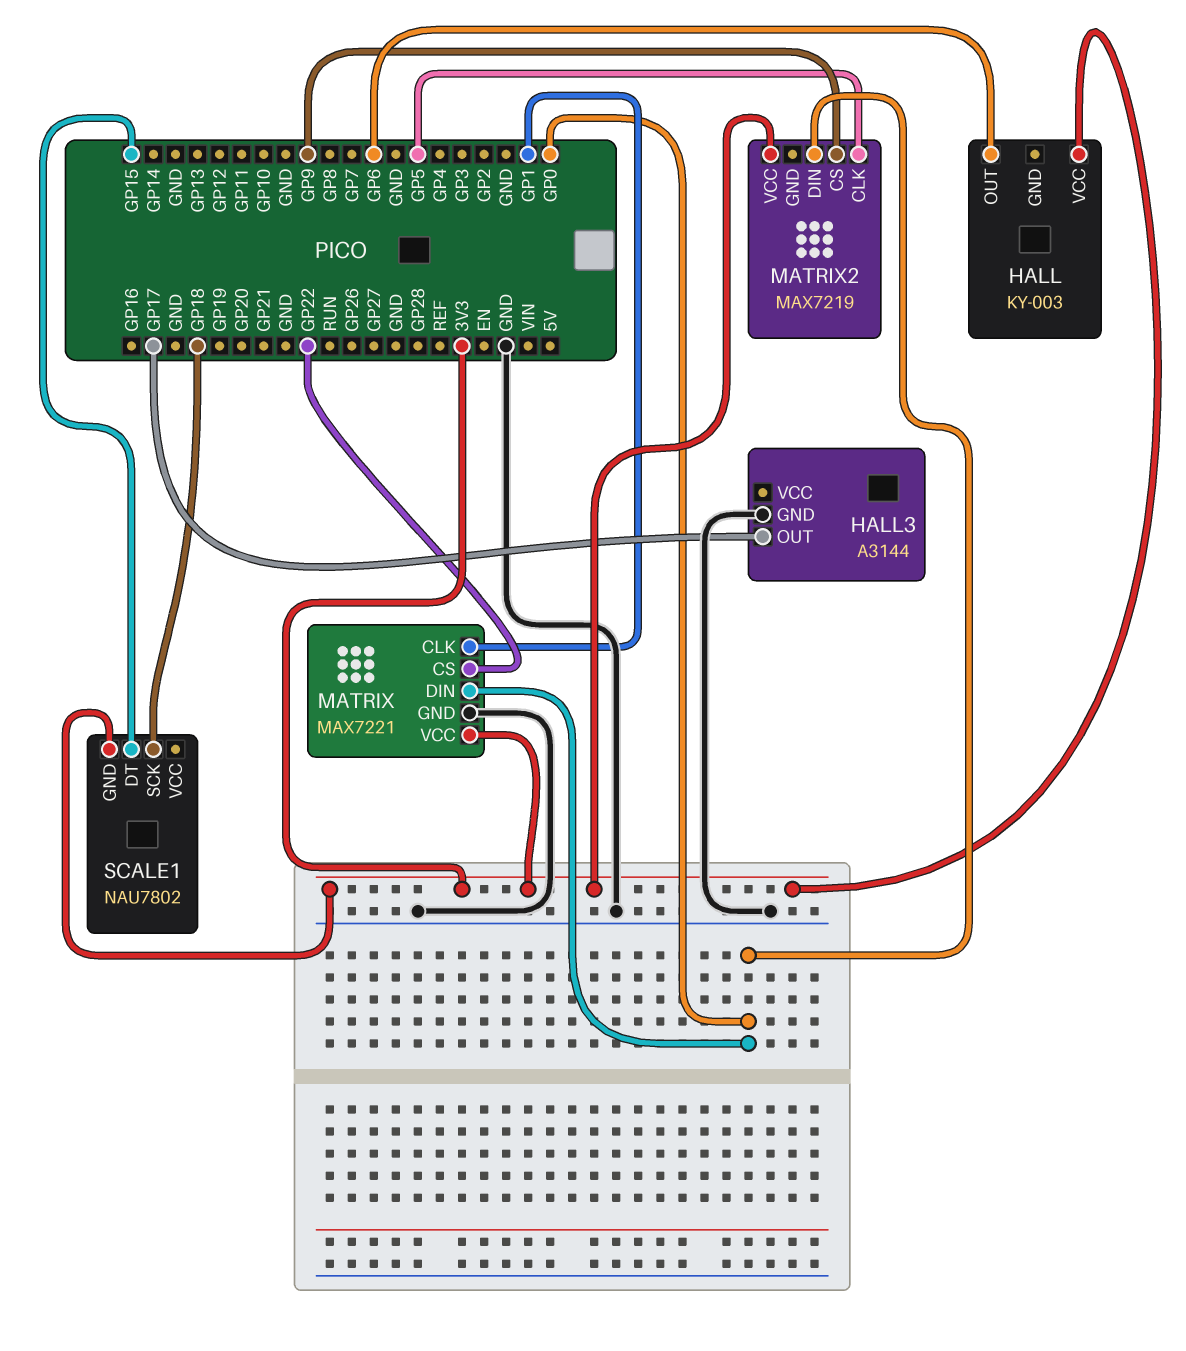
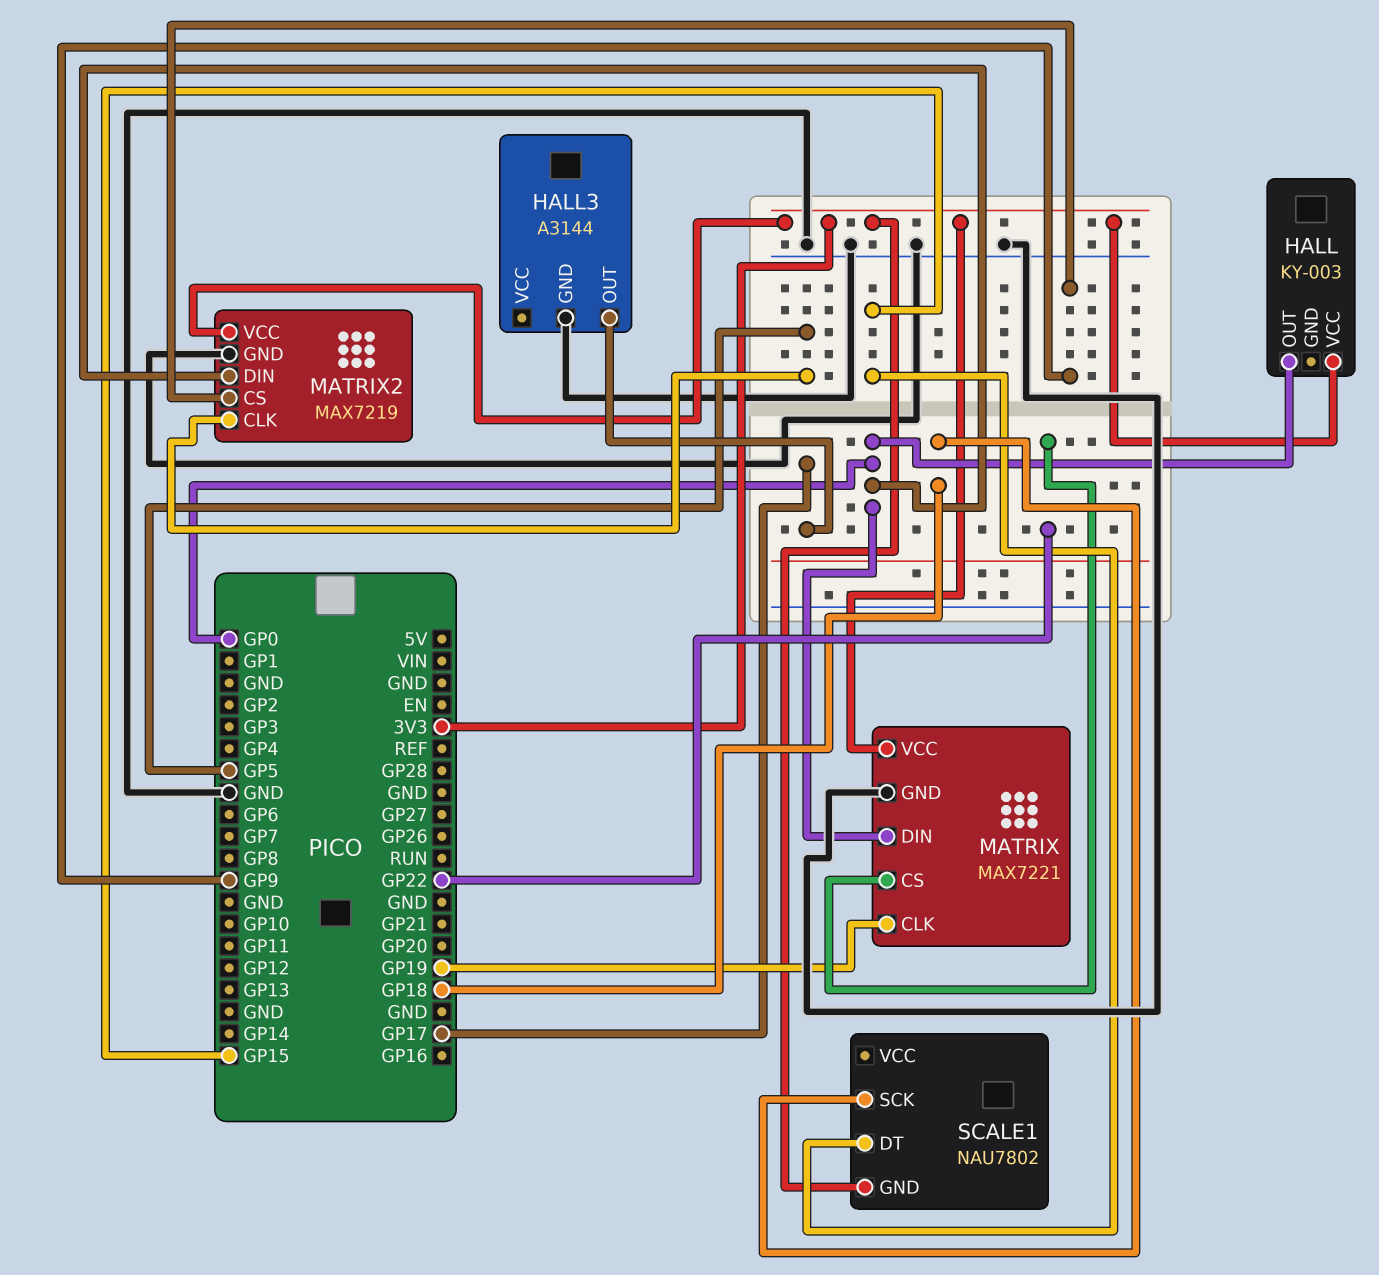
HALL pin OUT: GP6 -> GP0
MATRIX pin CLK: GP1 -> GP19
MATRIX2 pin GND: none -> GND

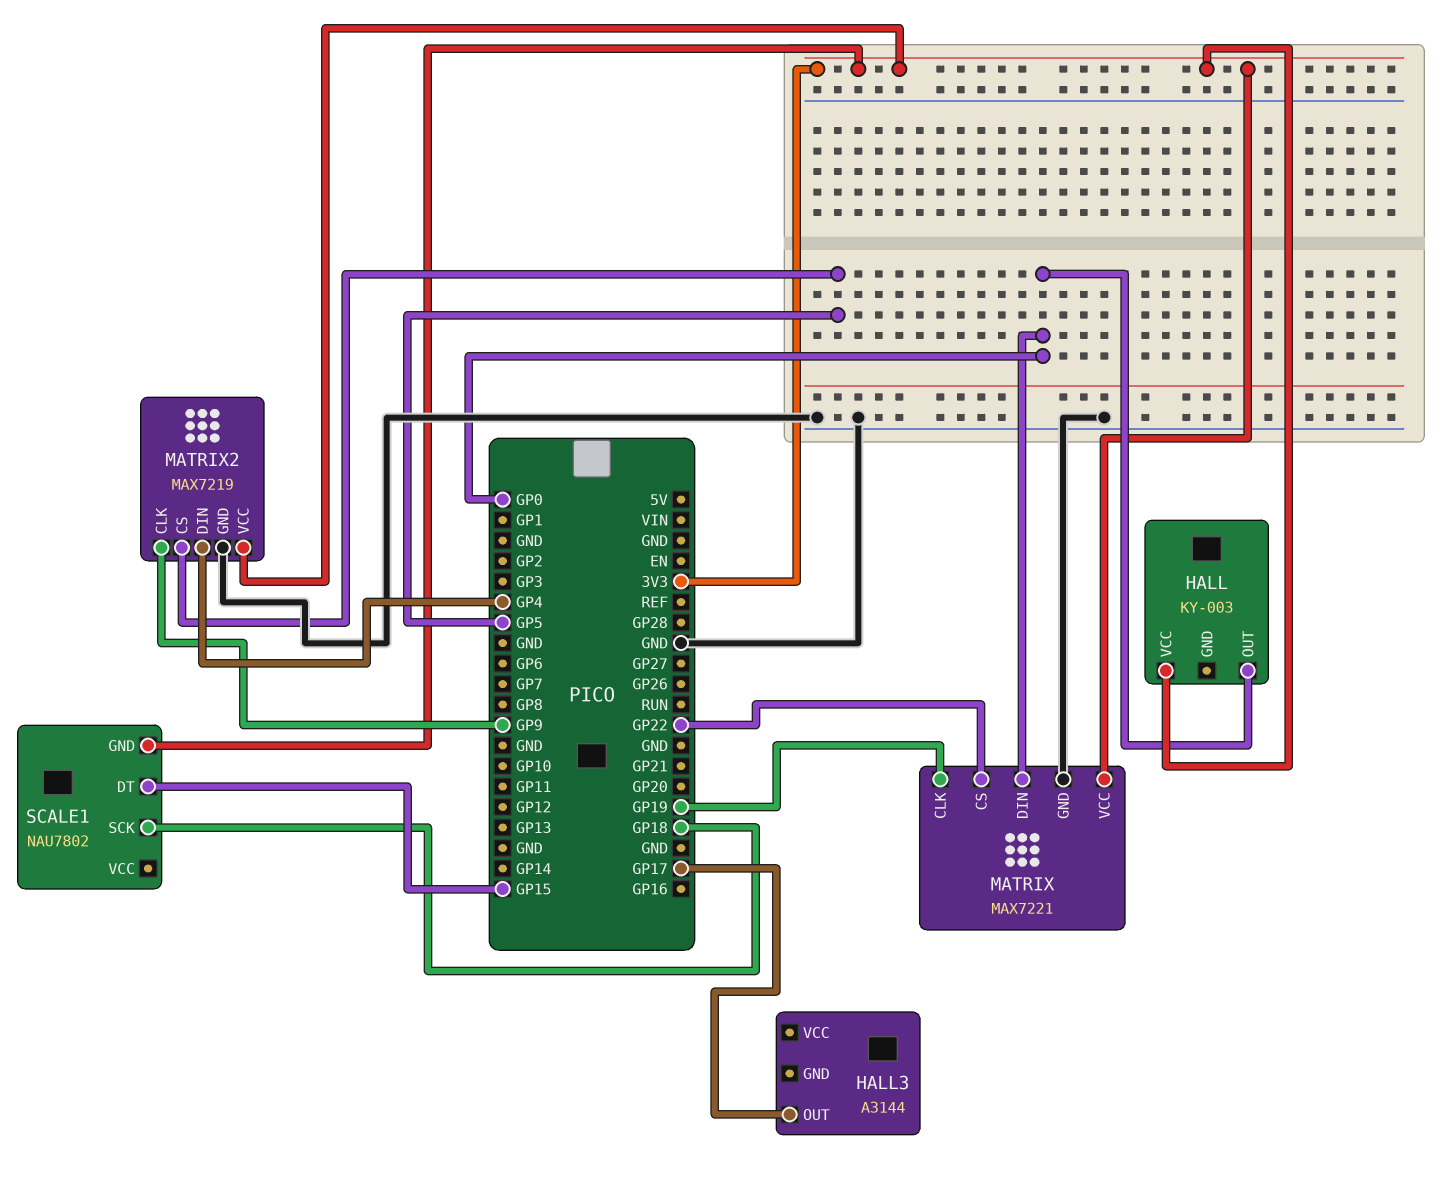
HALL3 pin GND: GND -> none
MATRIX2 pin CLK: GP5 -> GP9
MATRIX2 pin CS: GP9 -> GP5
MATRIX2 pin DIN: GP0 -> GP4

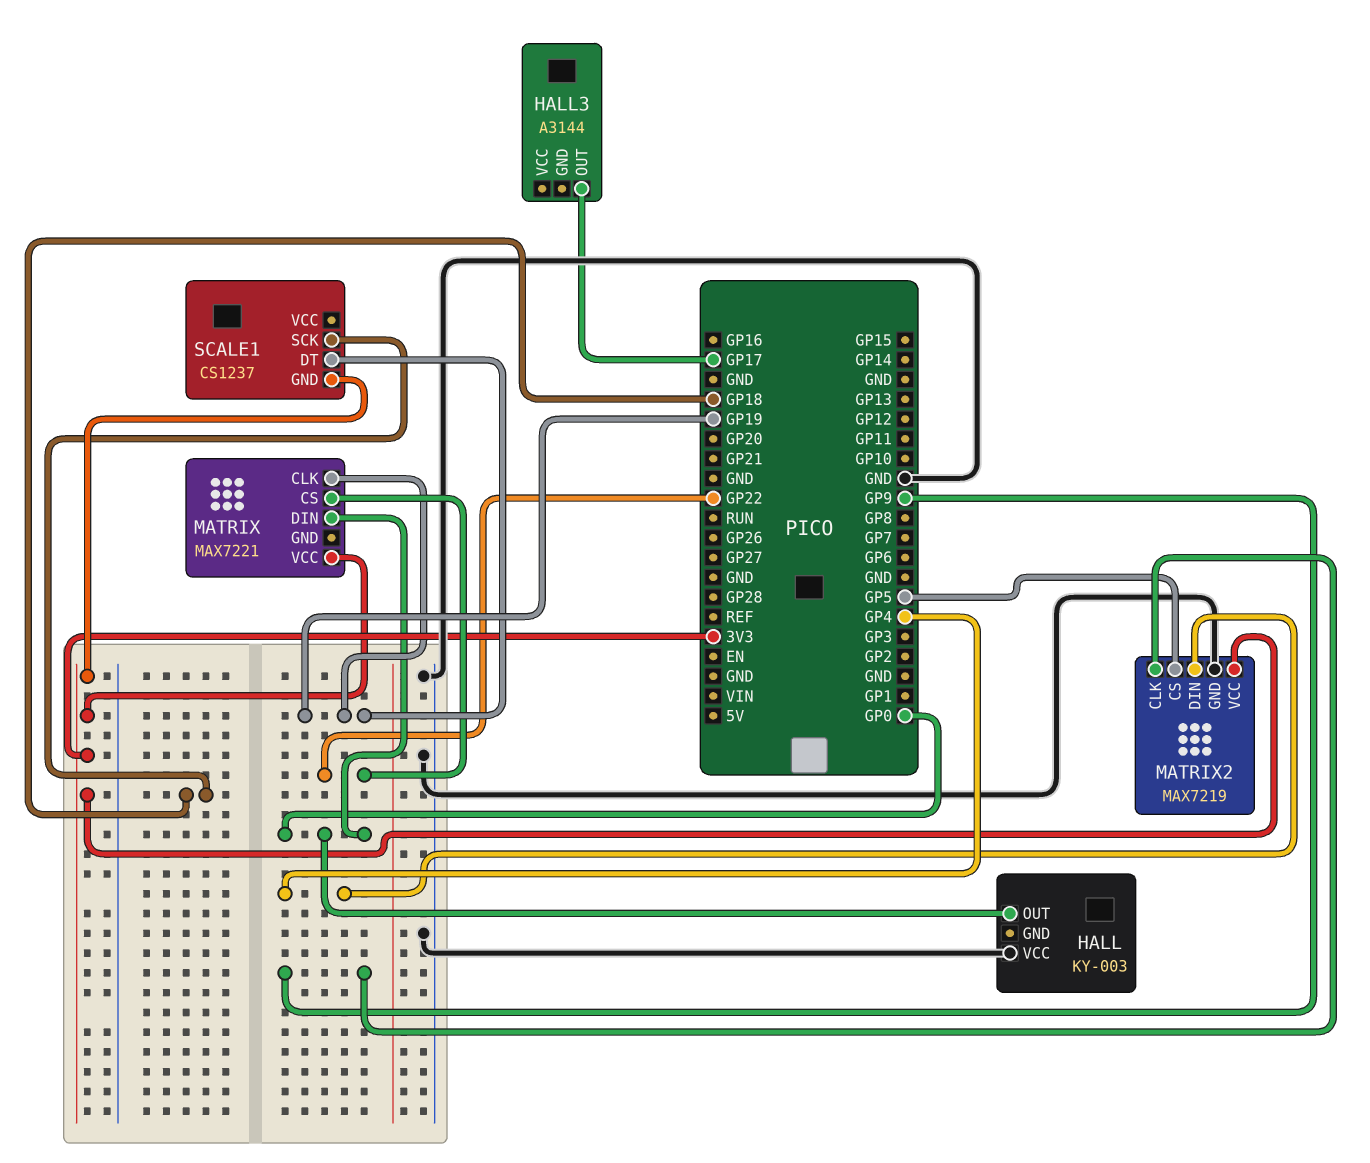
HALL pin VCC: 3V3 -> GND
MATRIX pin GND: GND -> none
SCALE1: NAU7802 -> CS1237
SCALE1 pin DT: GP15 -> GP19

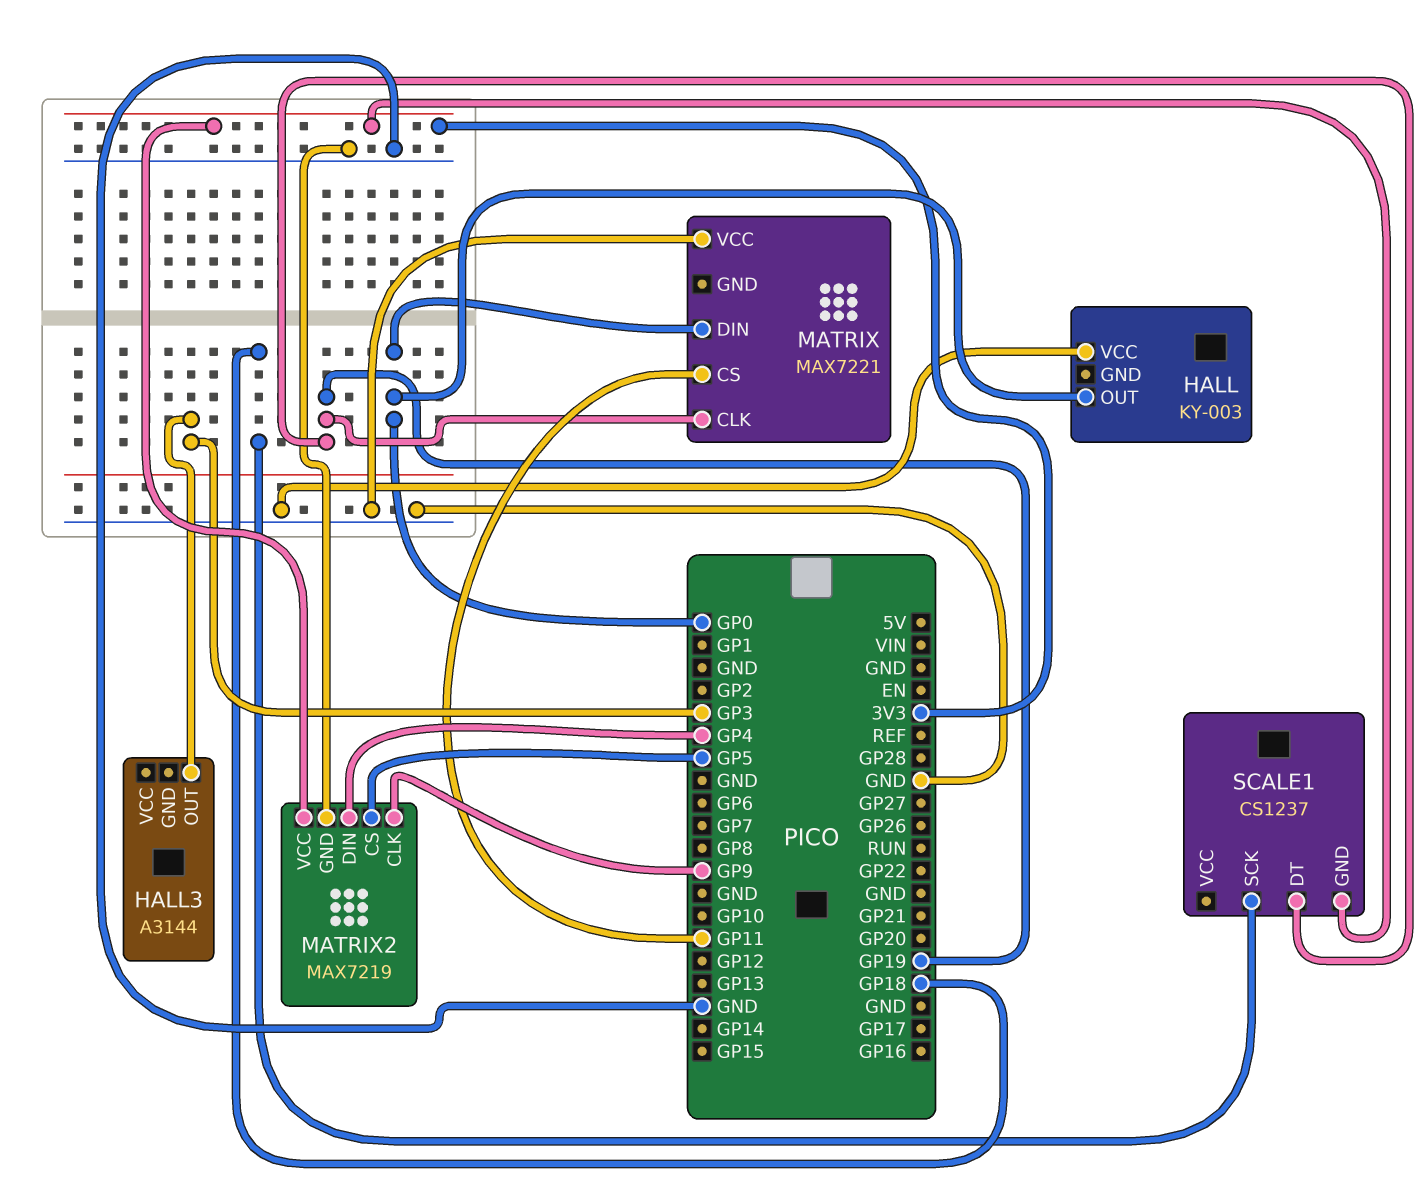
HALL3 pin OUT: GP17 -> GP3
MATRIX pin CS: GP22 -> GP11
MATRIX pin VCC: 3V3 -> GND

